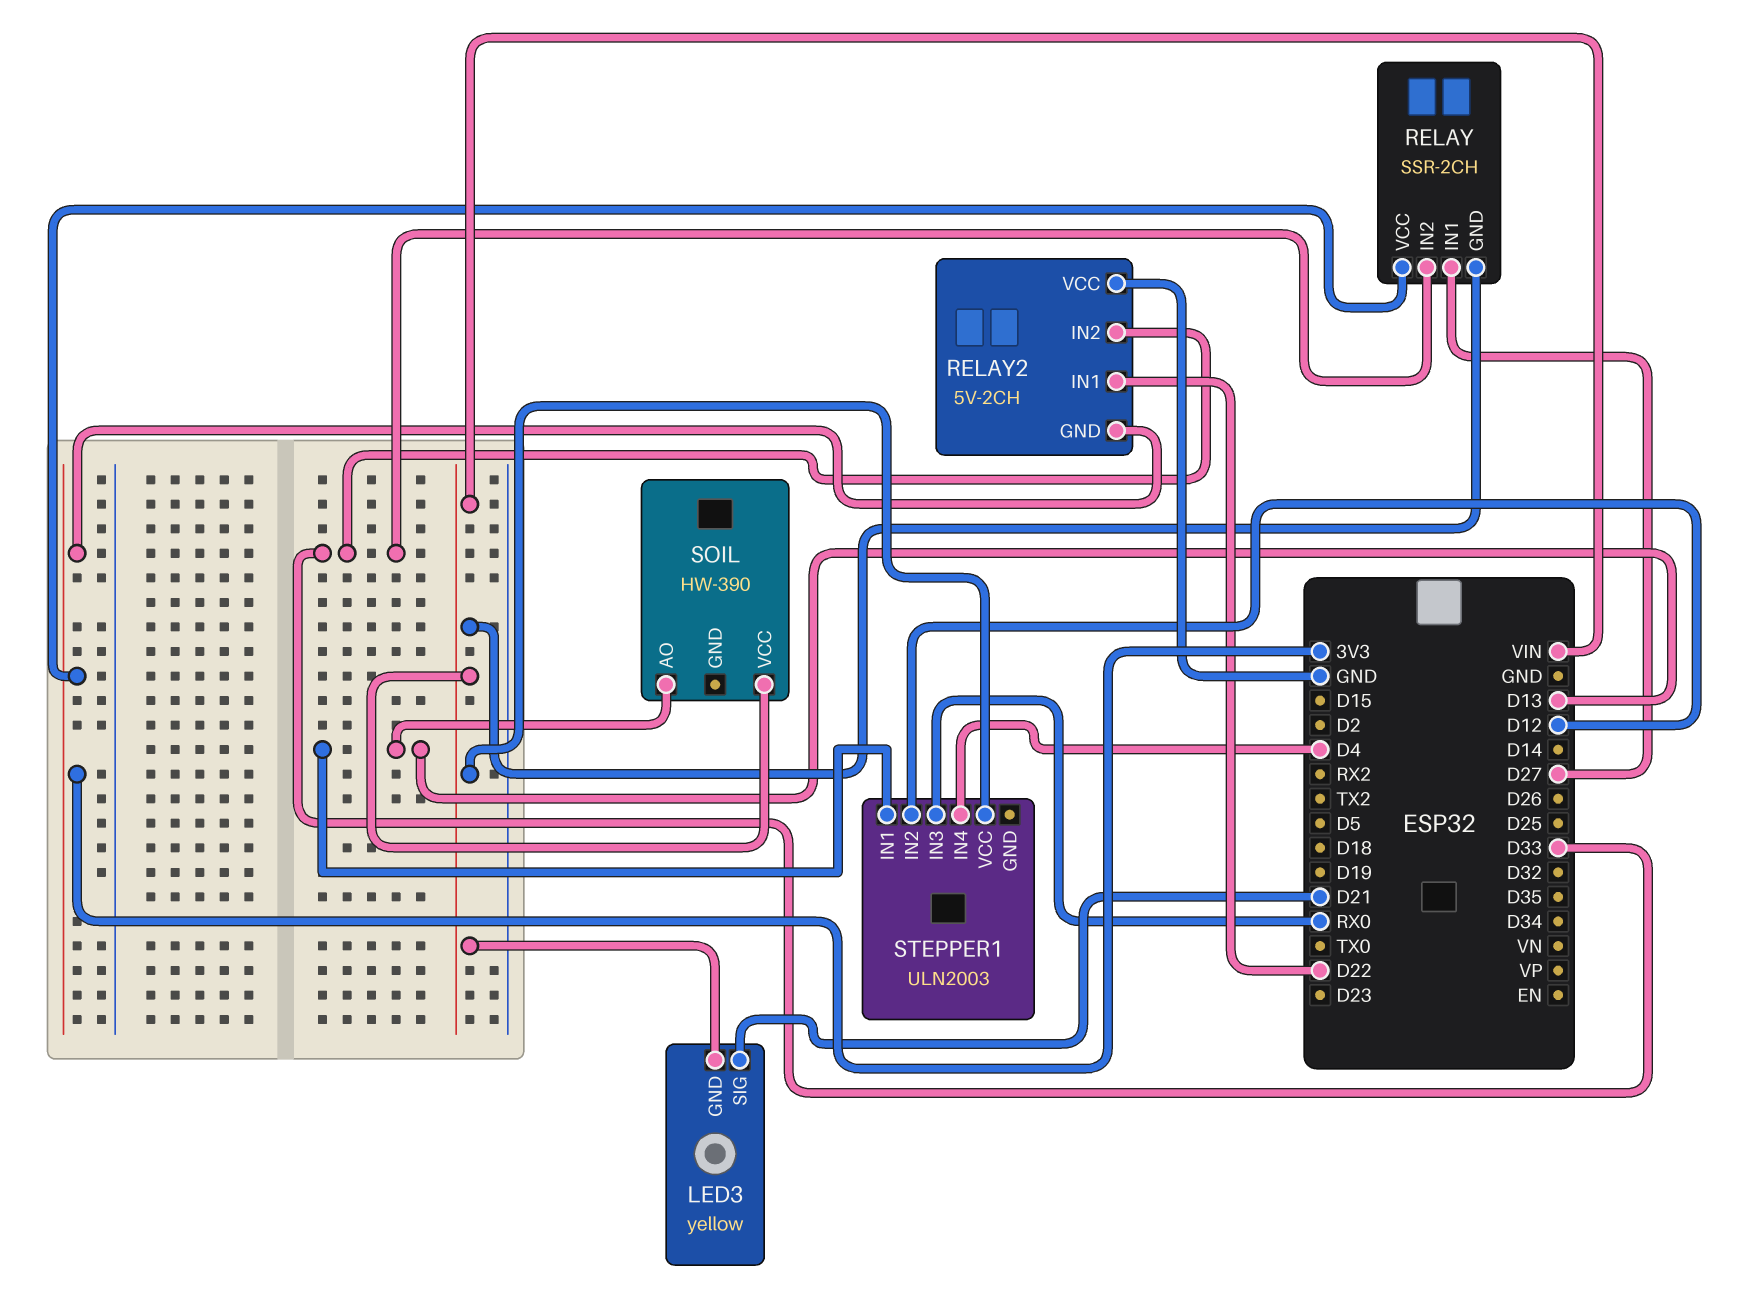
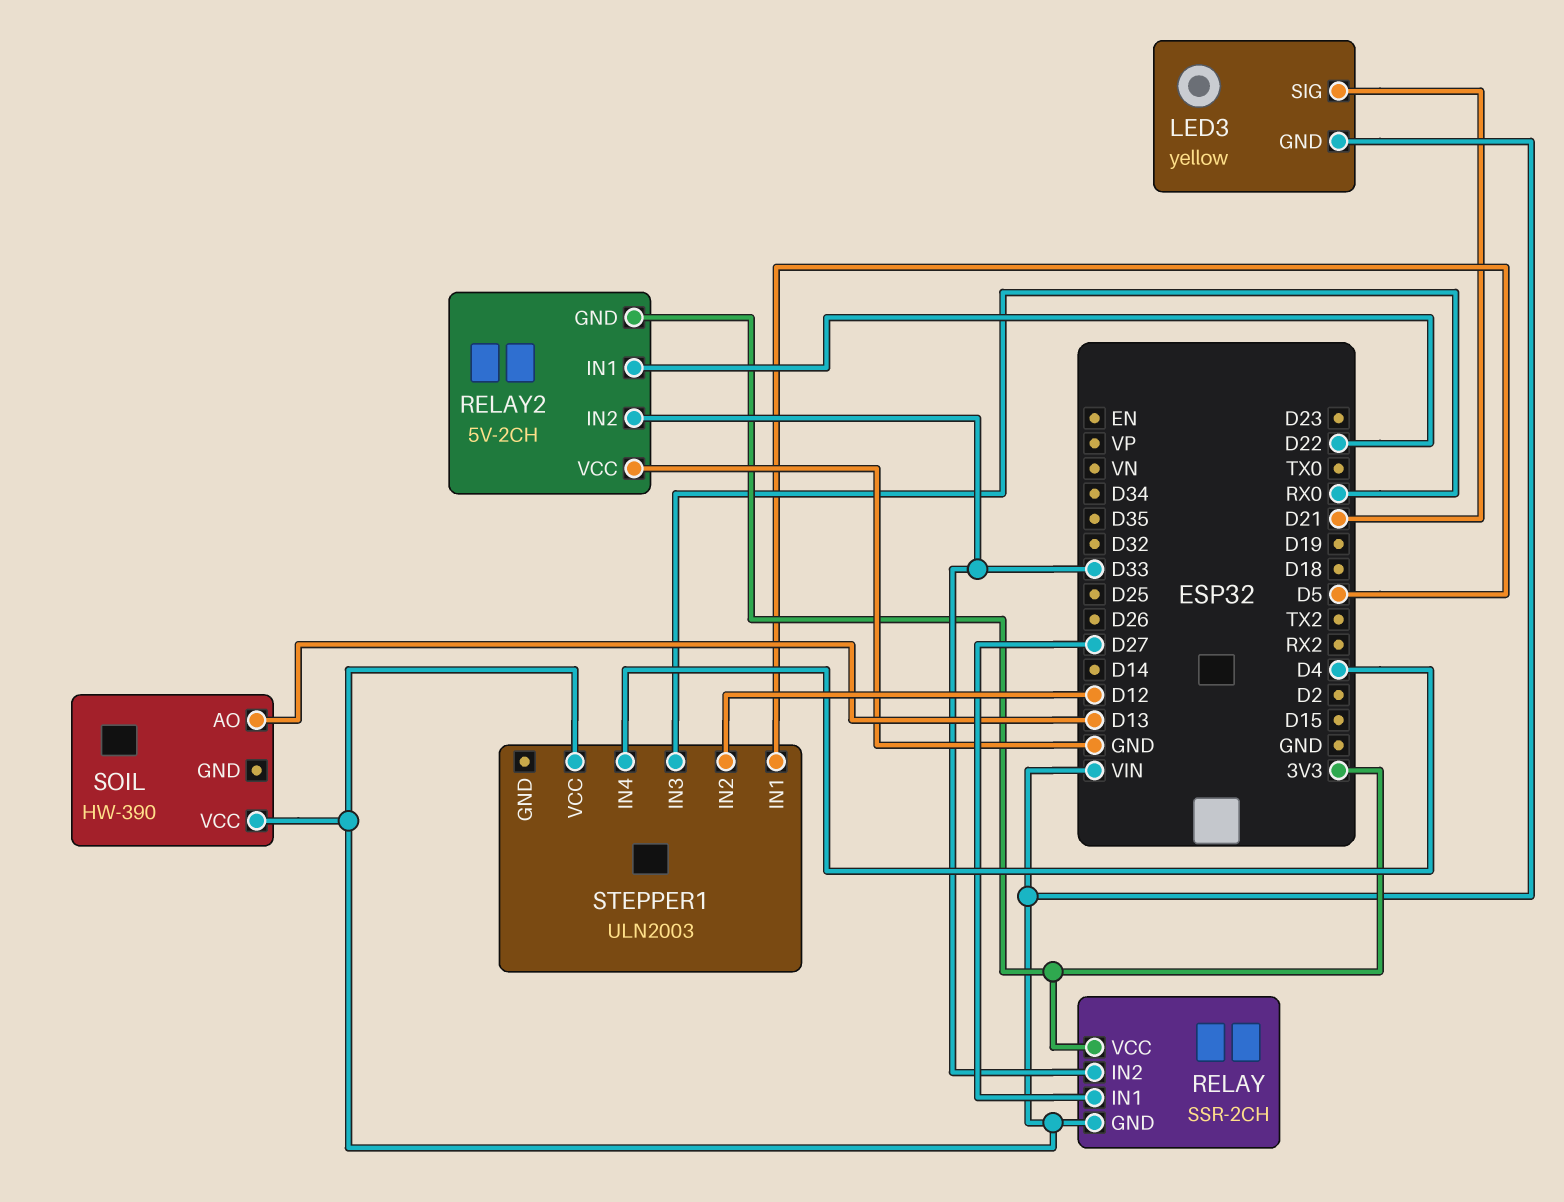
STEPPER1 pin IN1: D13 -> D5

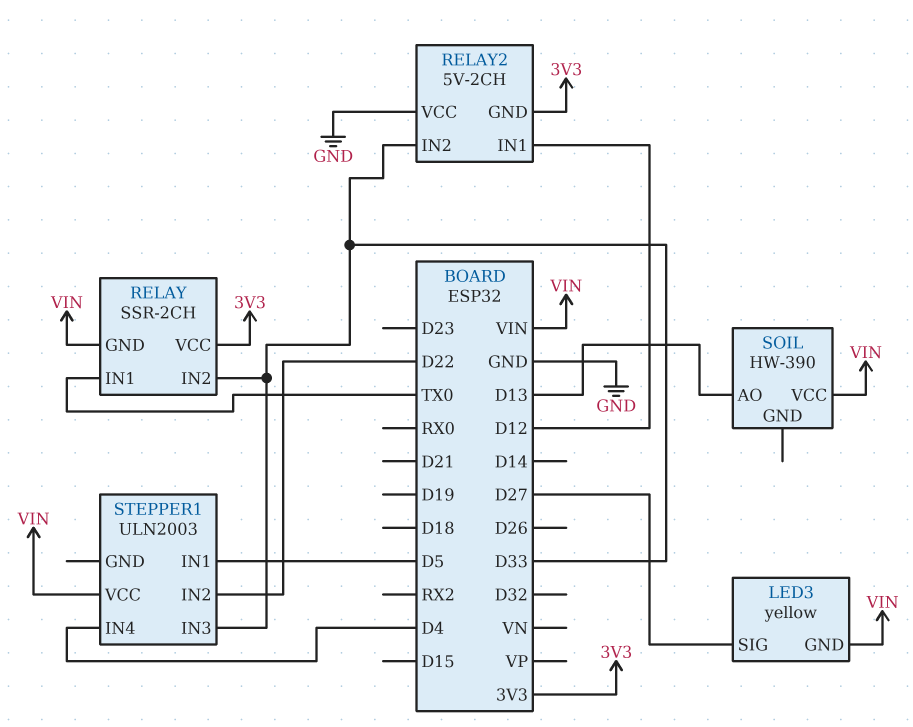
LED3 pin SIG: D21 -> D27
RELAY pin IN1: D27 -> TX0
RELAY2 pin IN1: D22 -> D12
STEPPER1 pin IN2: D12 -> D22
STEPPER1 pin IN3: RX0 -> D33

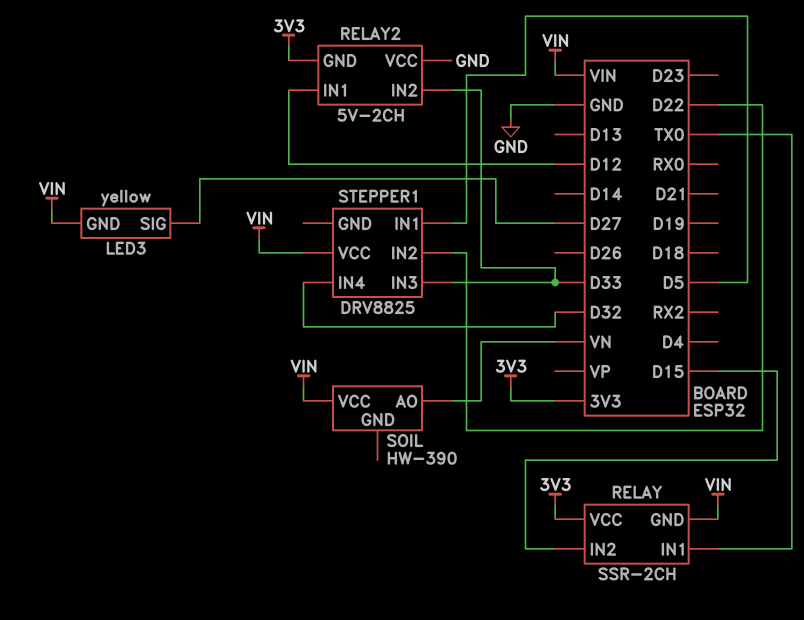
RELAY pin IN2: D33 -> D15
SOIL pin AO: D13 -> VN
STEPPER1: ULN2003 -> DRV8825
STEPPER1 pin IN4: D4 -> D32

